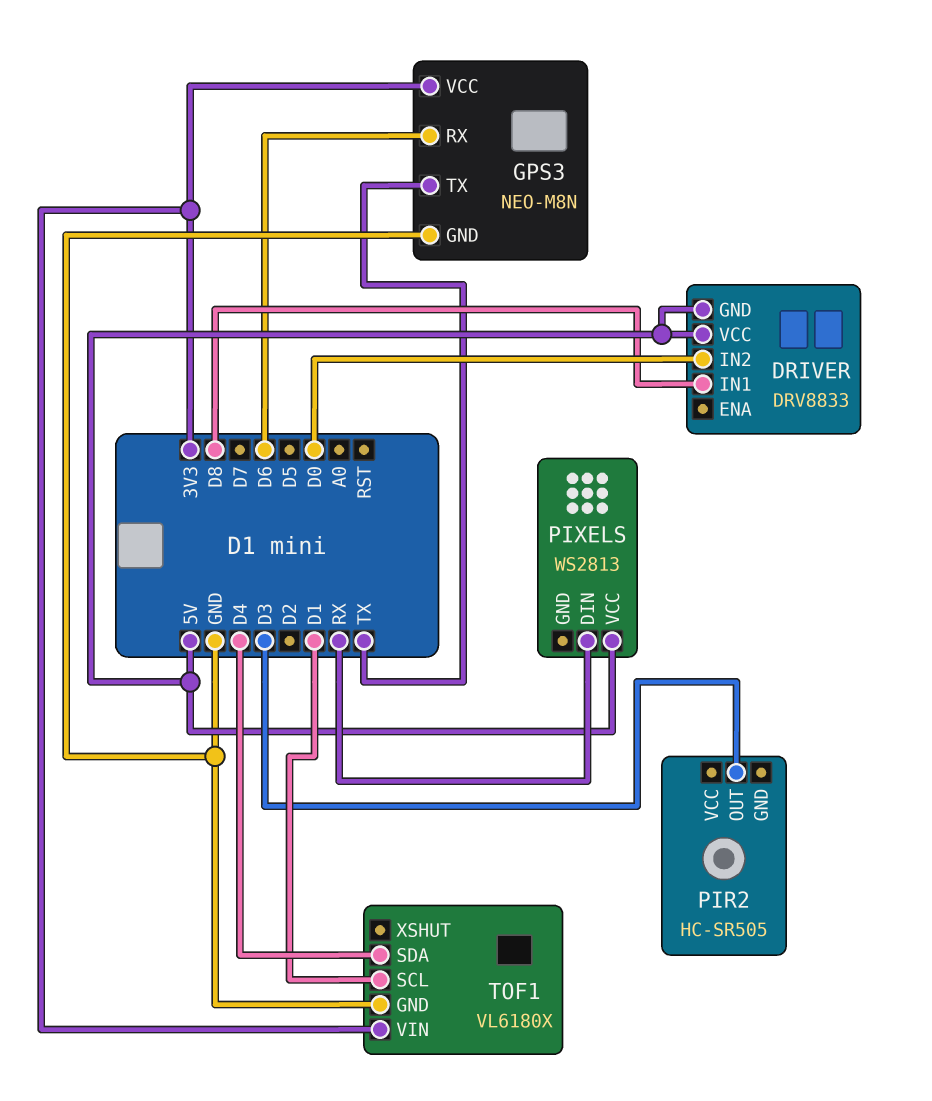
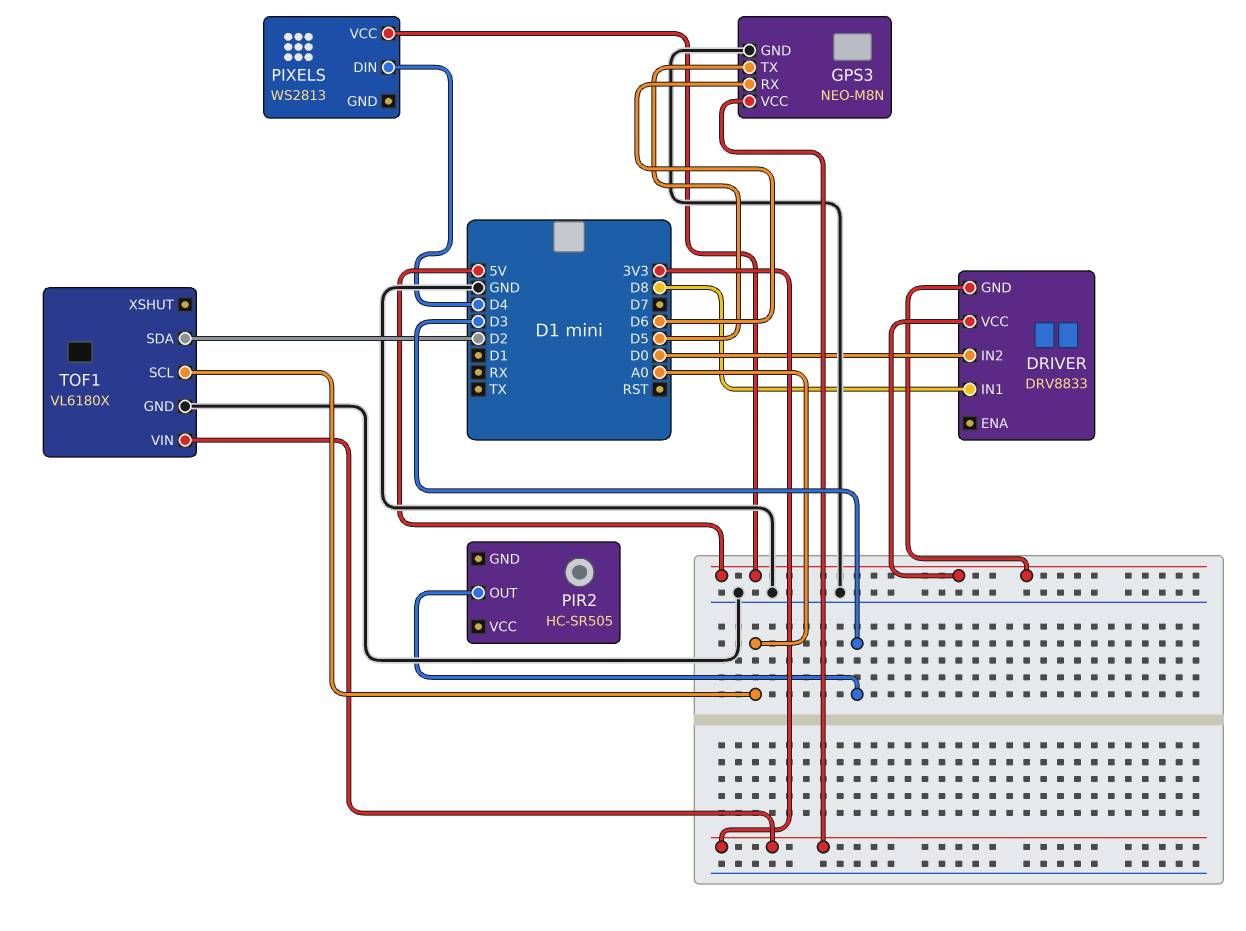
GPS3 pin TX: TX -> D5
PIXELS pin DIN: RX -> D4
TOF1 pin SCL: D1 -> A0
TOF1 pin SDA: D4 -> D2

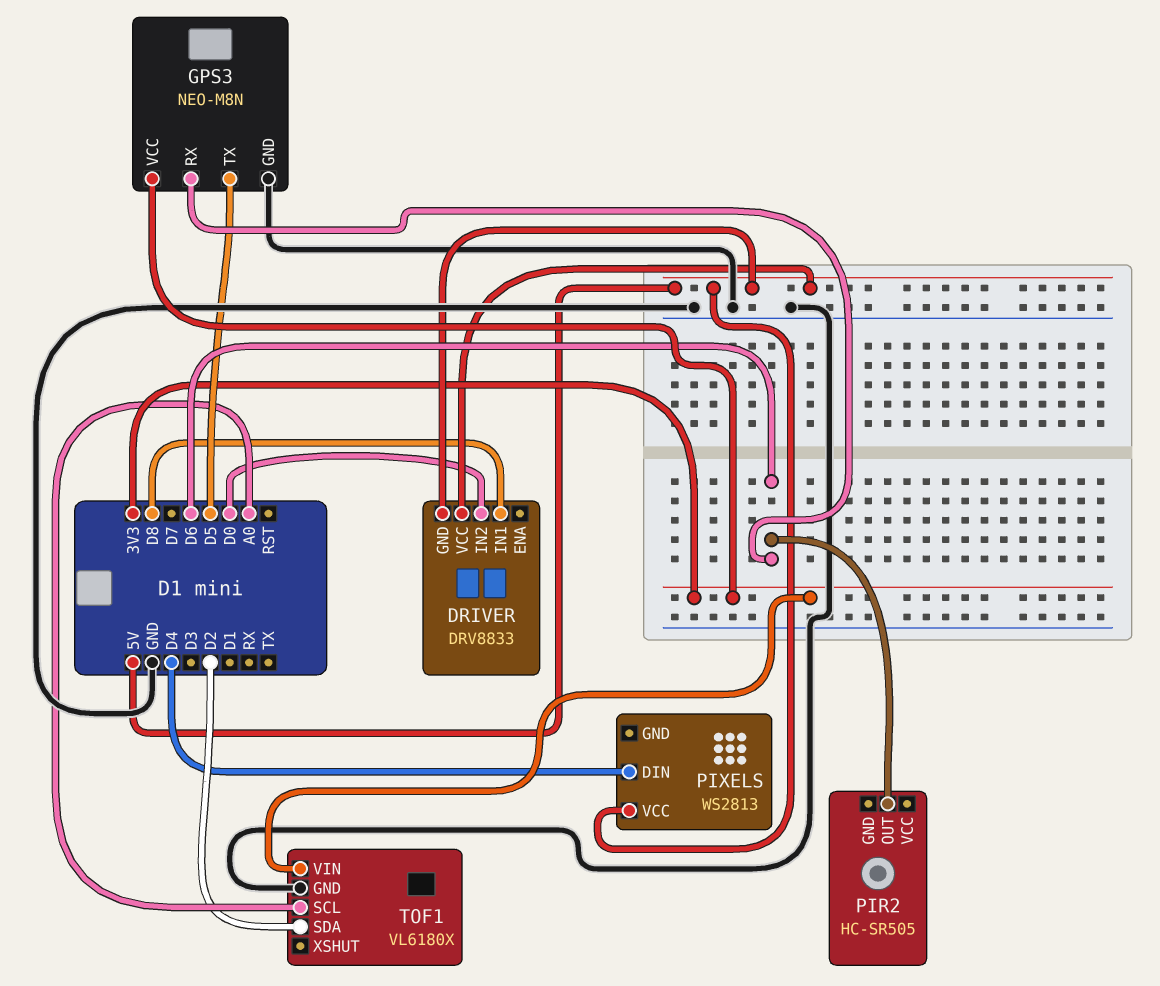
PIR2 pin OUT: D3 -> D6

